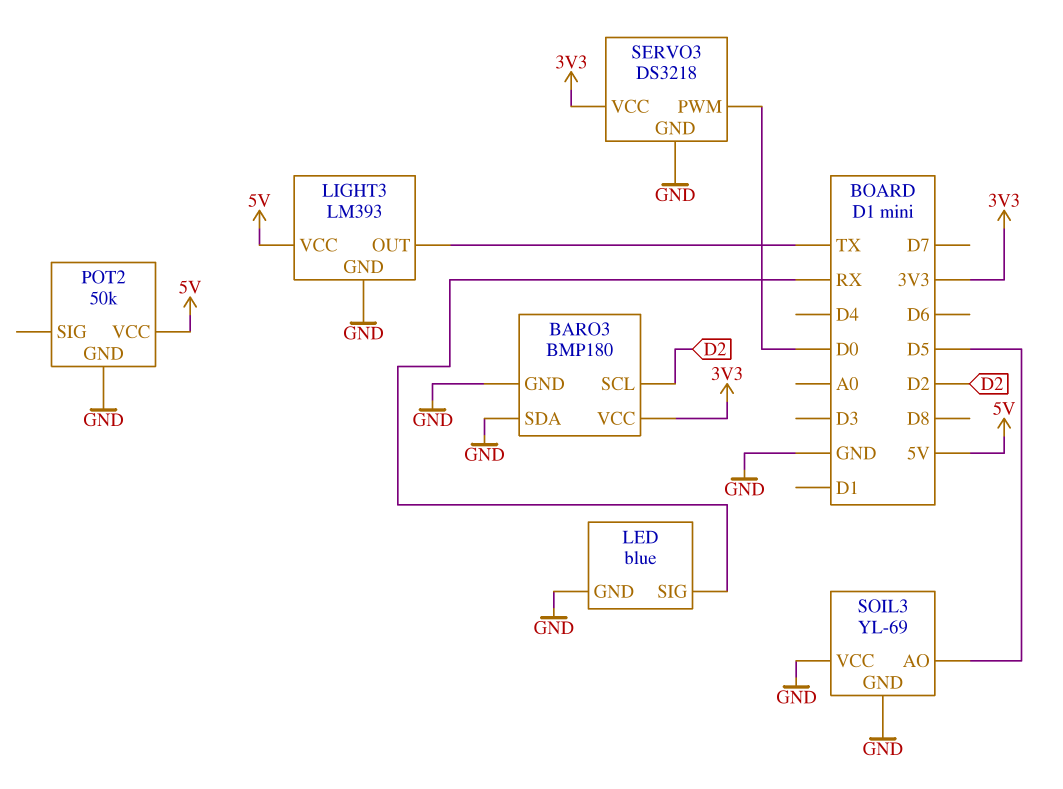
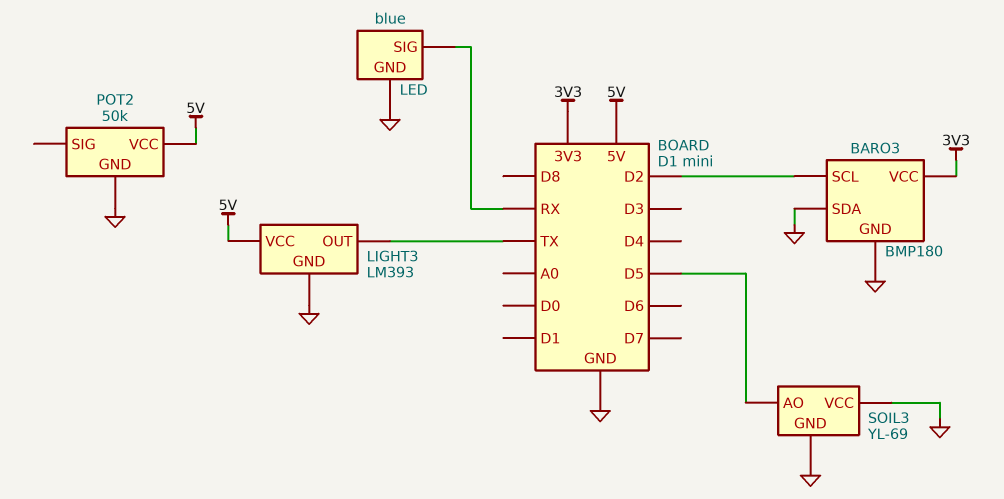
SERVO3: DS3218 -> none
SERVO3 pin GND: GND -> none
SERVO3 pin PWM: D0 -> none
SERVO3 pin VCC: 3V3 -> none

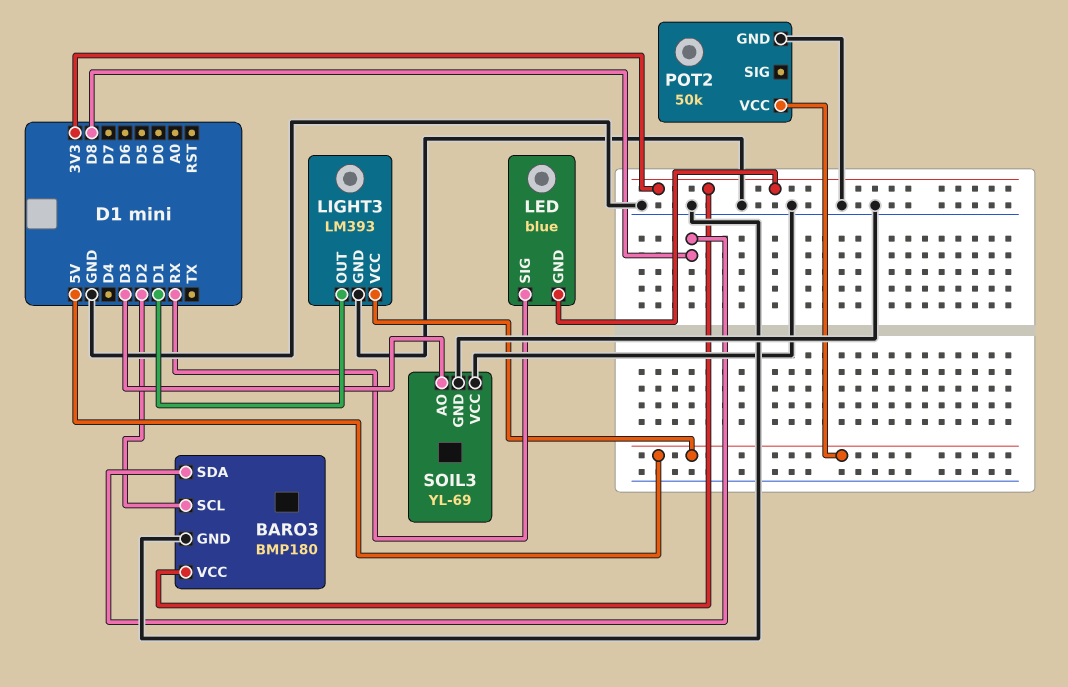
BARO3 pin SDA: GND -> D8
LED pin GND: GND -> 3V3
LIGHT3 pin OUT: TX -> D1
SOIL3 pin AO: D5 -> D3

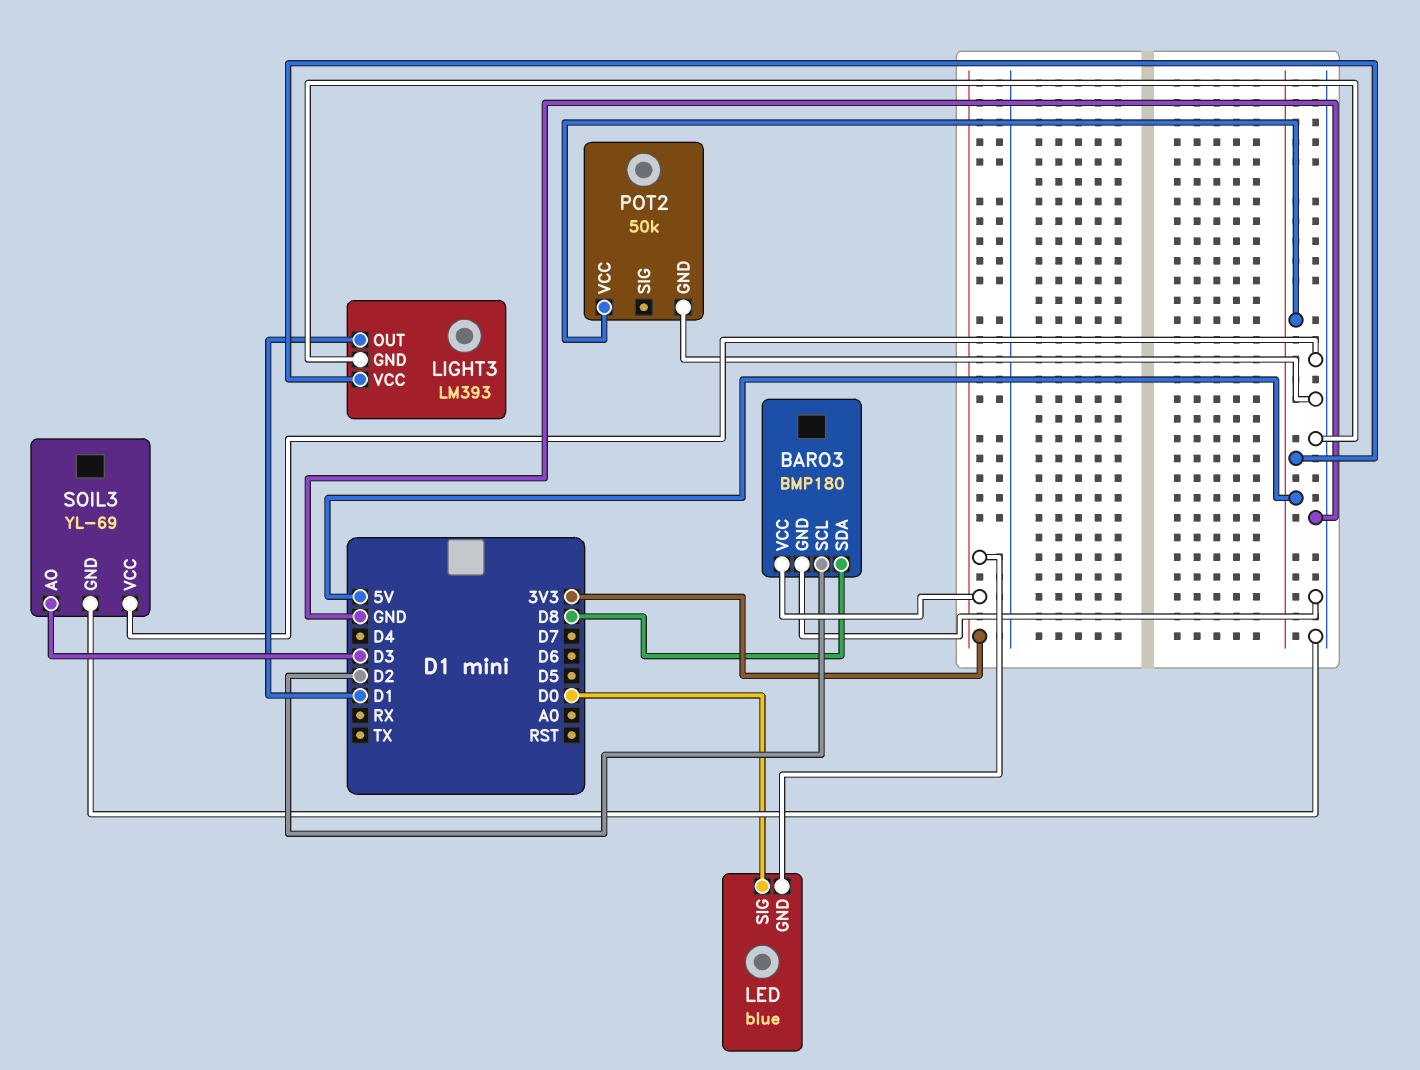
LED pin SIG: RX -> D0

